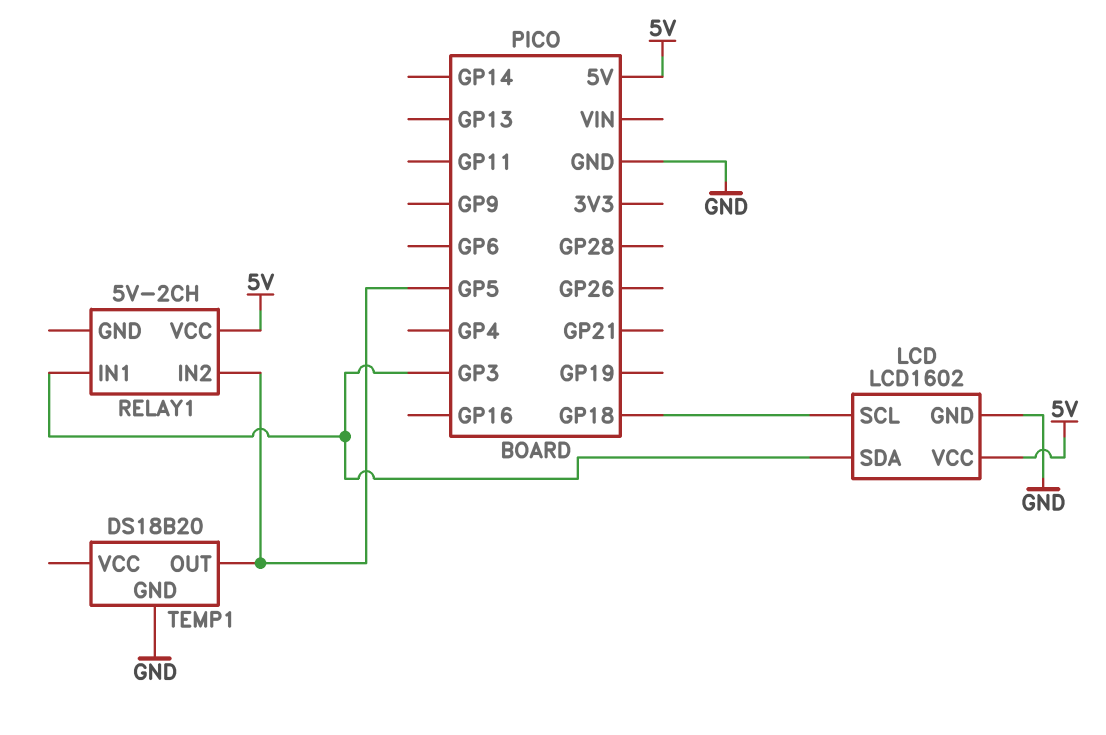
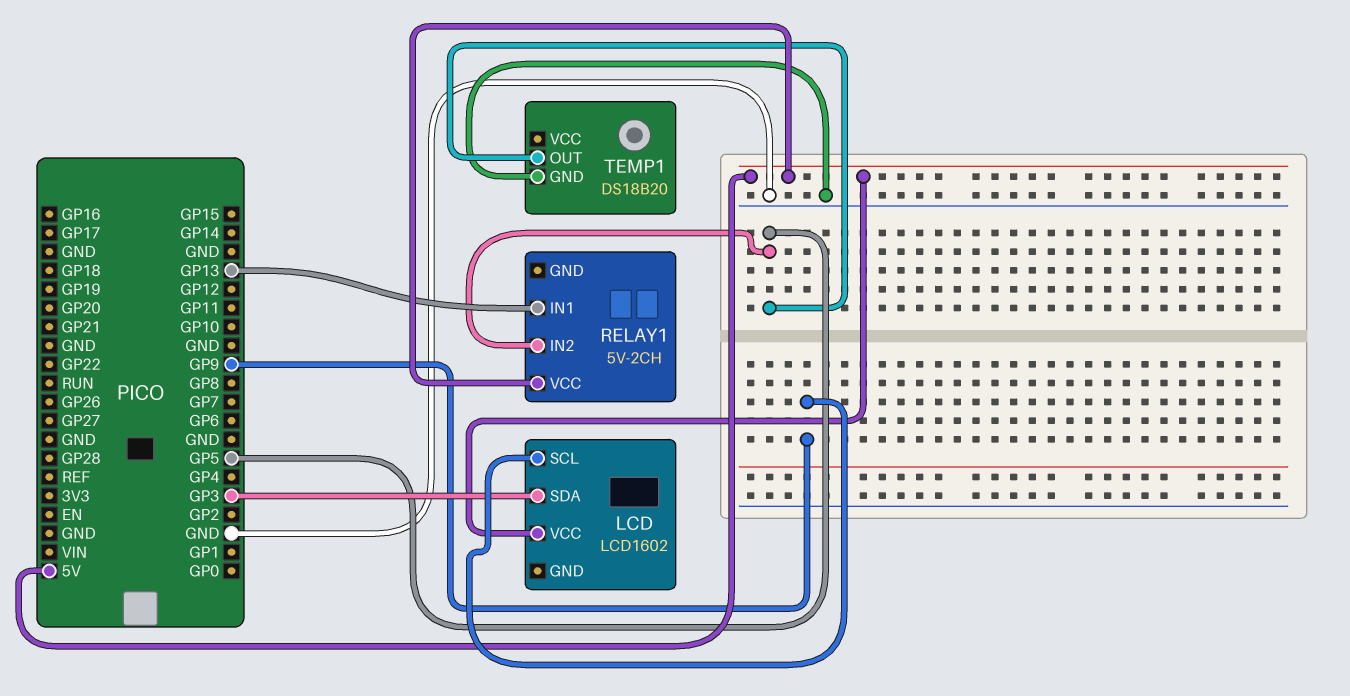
LCD pin GND: GND -> none
LCD pin SCL: GP18 -> GP9
RELAY1 pin IN1: GP3 -> GP13

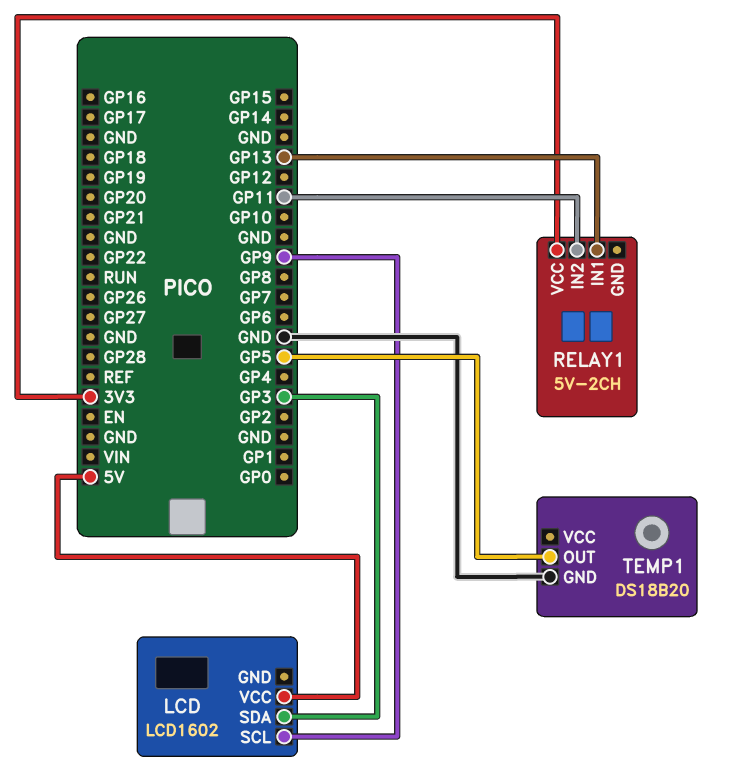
RELAY1 pin IN2: GP5 -> GP11
RELAY1 pin VCC: 5V -> 3V3

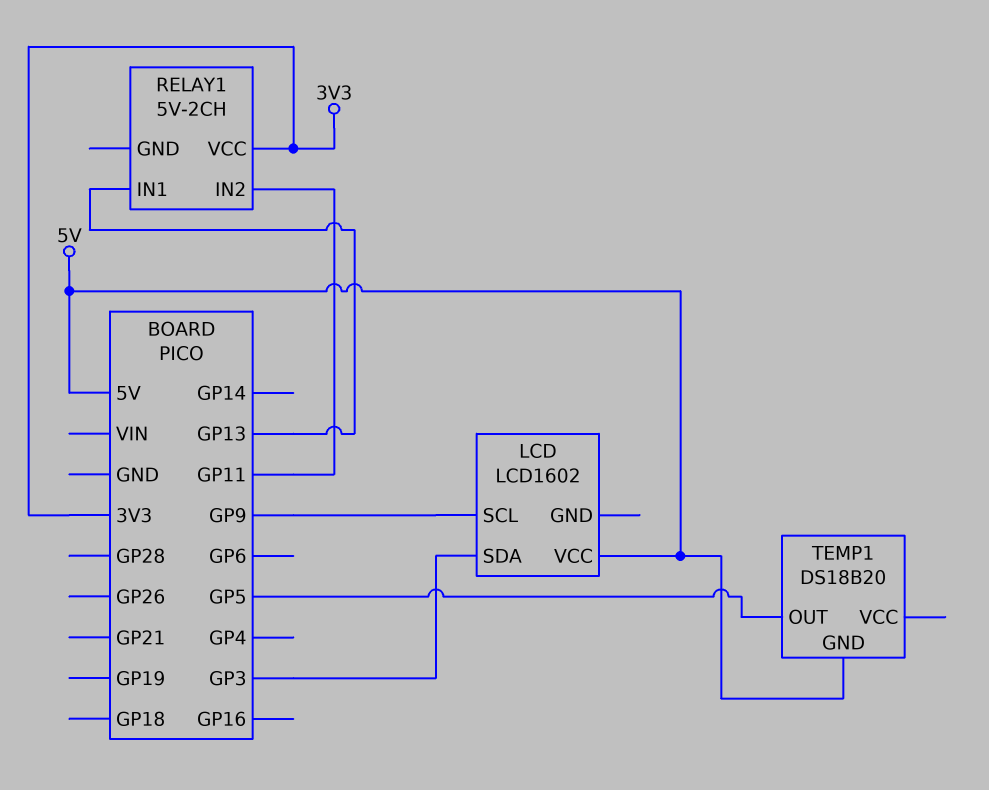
TEMP1 pin GND: GND -> 5V

